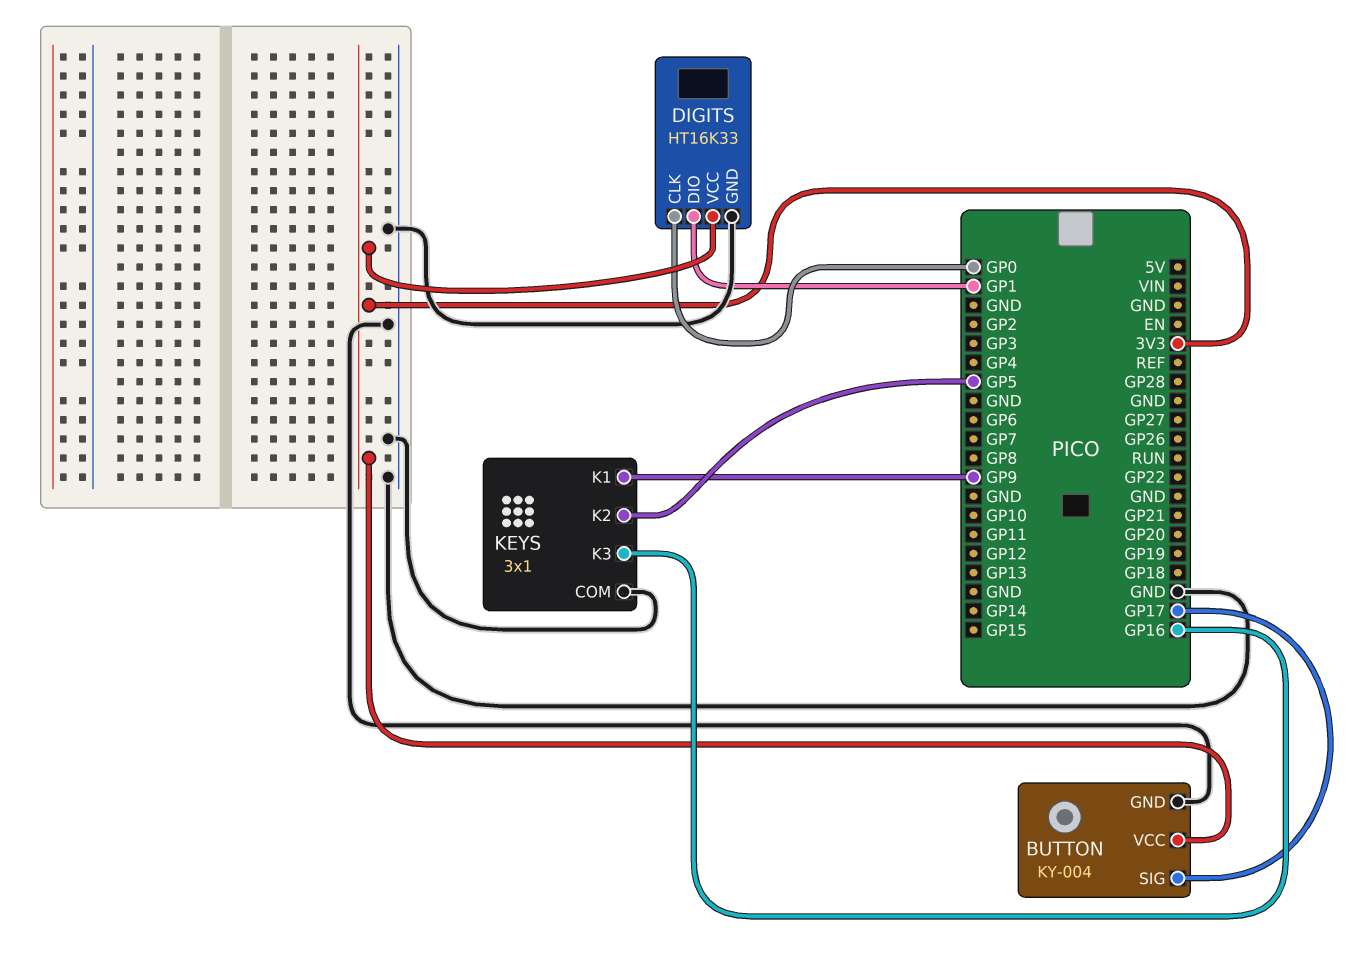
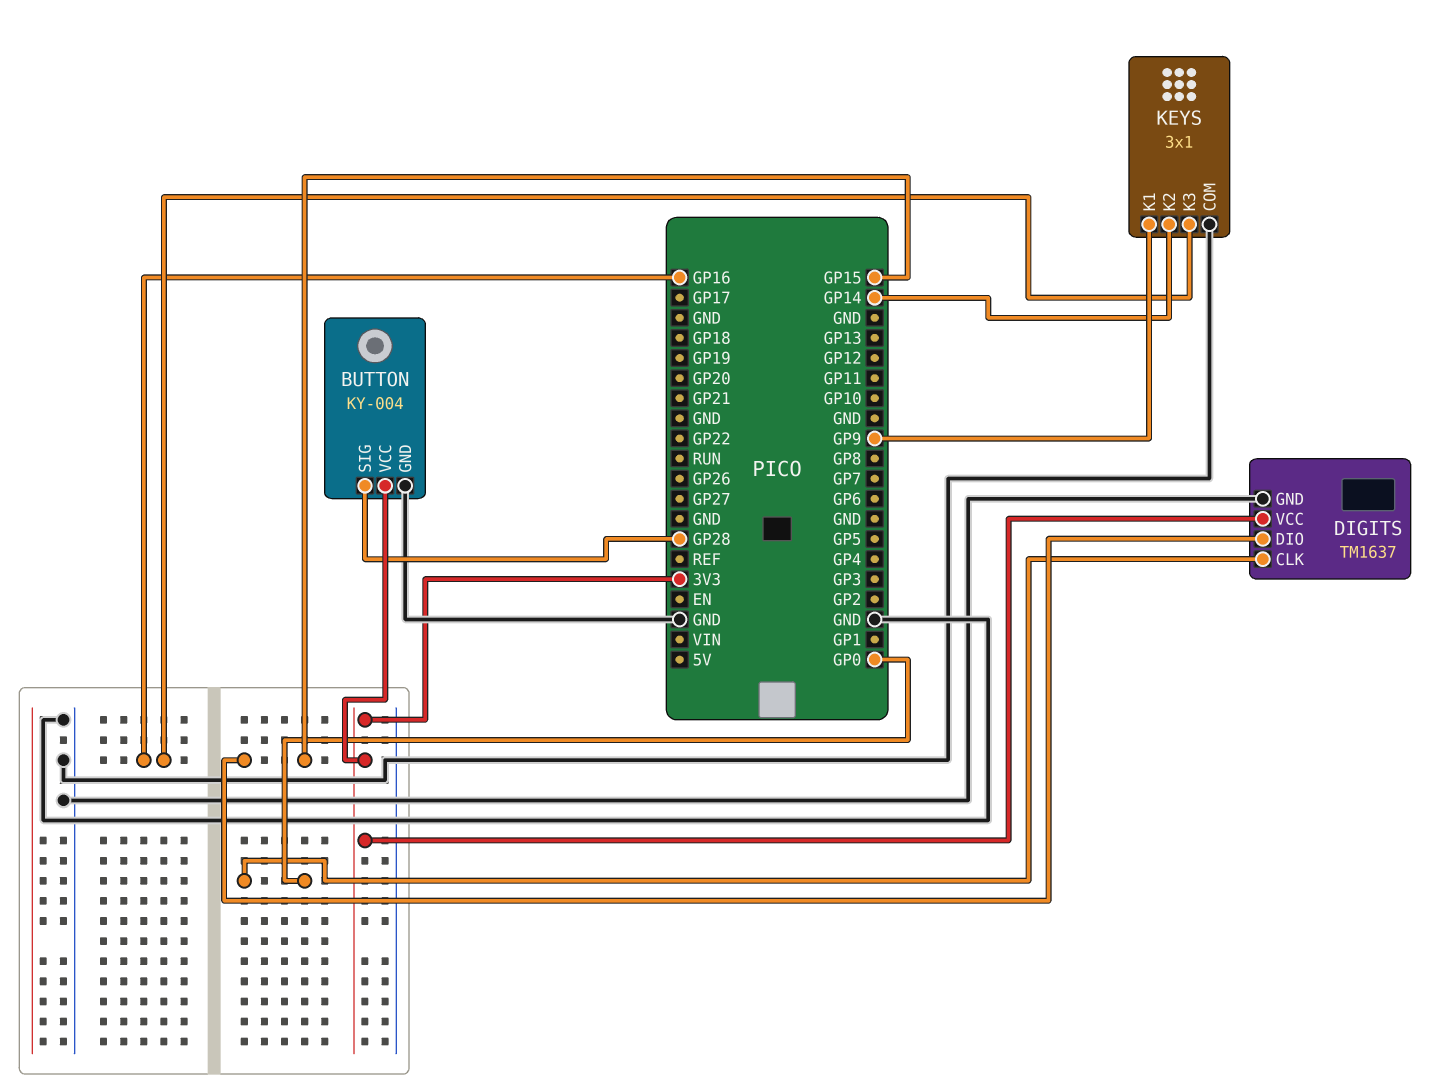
BUTTON pin SIG: GP17 -> GP28
DIGITS: HT16K33 -> TM1637
DIGITS pin DIO: GP1 -> GP15
KEYS pin K2: GP5 -> GP14

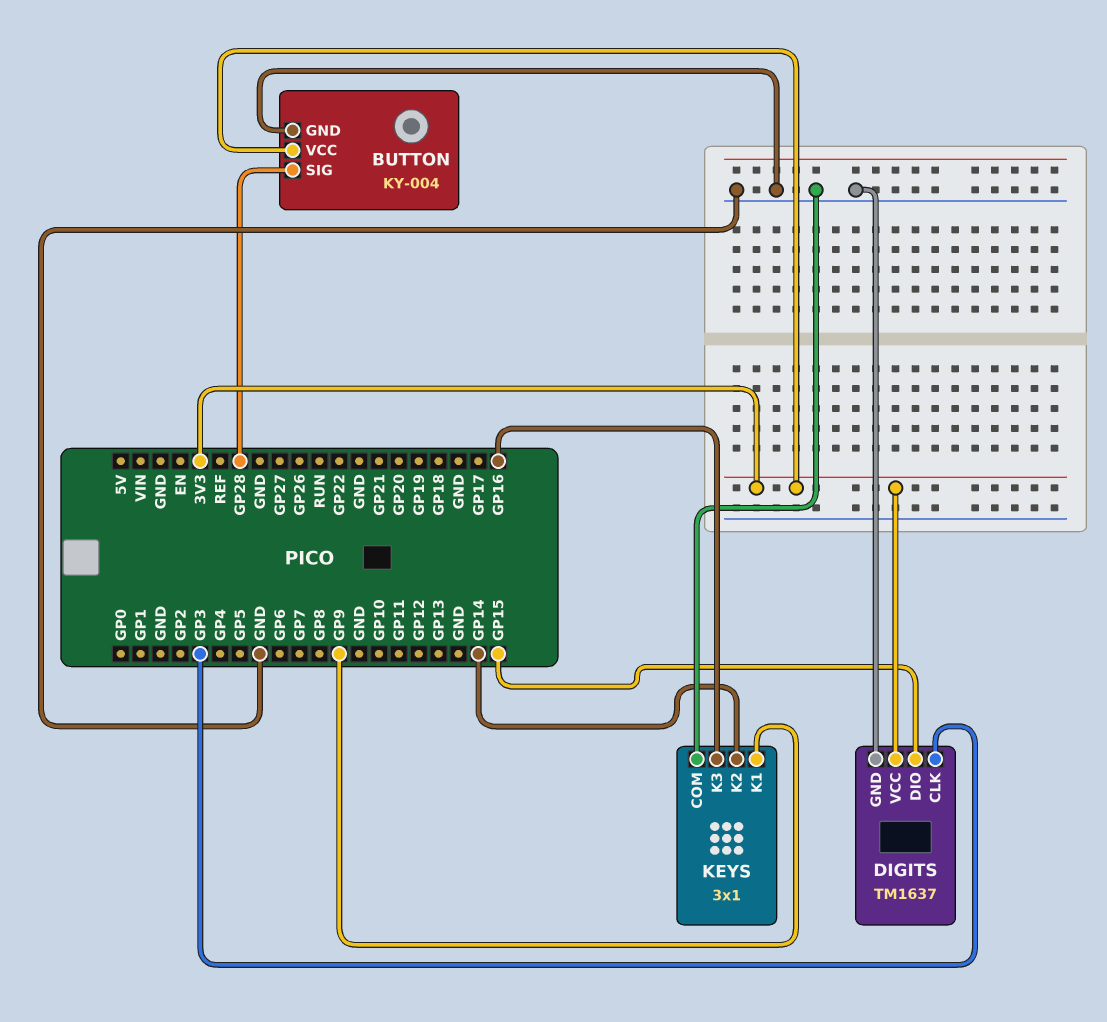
DIGITS pin CLK: GP0 -> GP3

